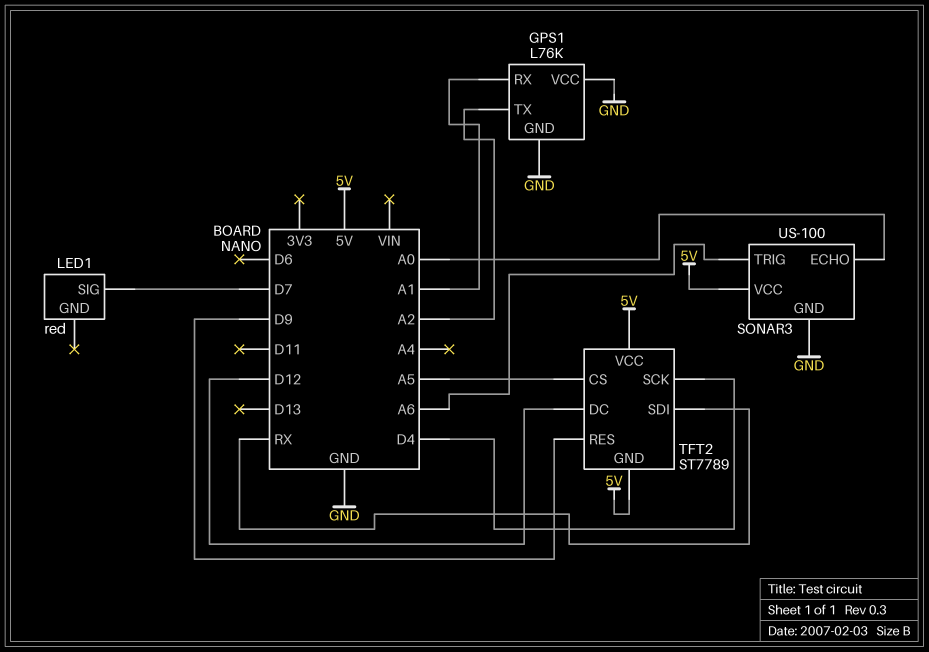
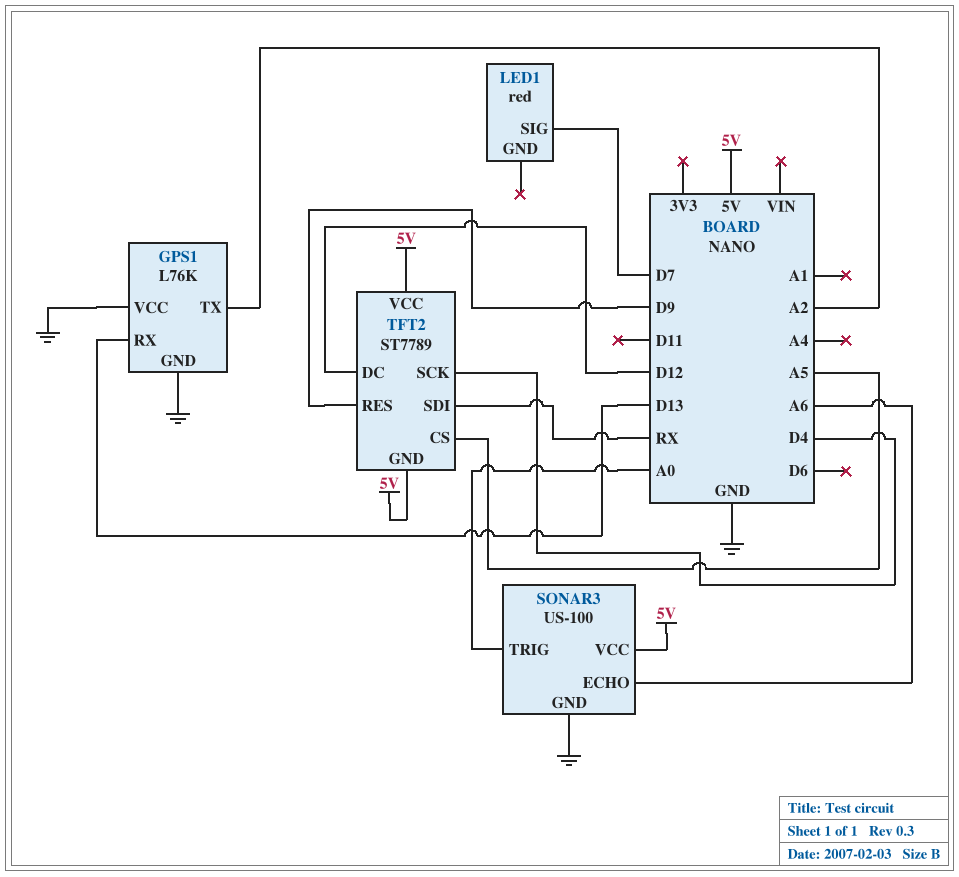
GPS1 pin RX: A1 -> D13
SONAR3 pin ECHO: A0 -> A6
SONAR3 pin TRIG: A6 -> A0

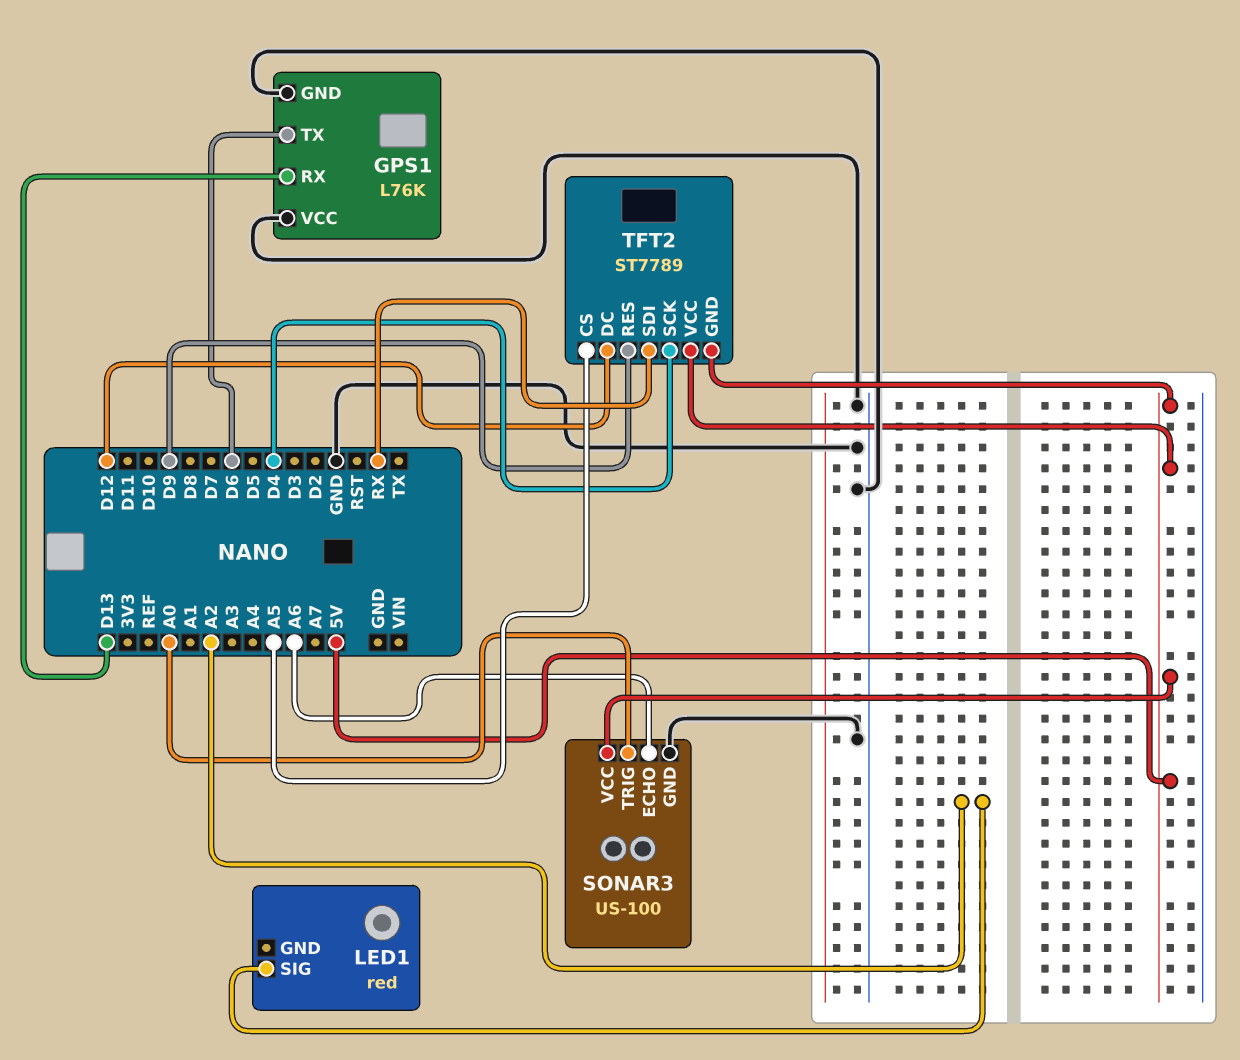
GPS1 pin TX: A2 -> D6
LED1 pin SIG: D7 -> A2

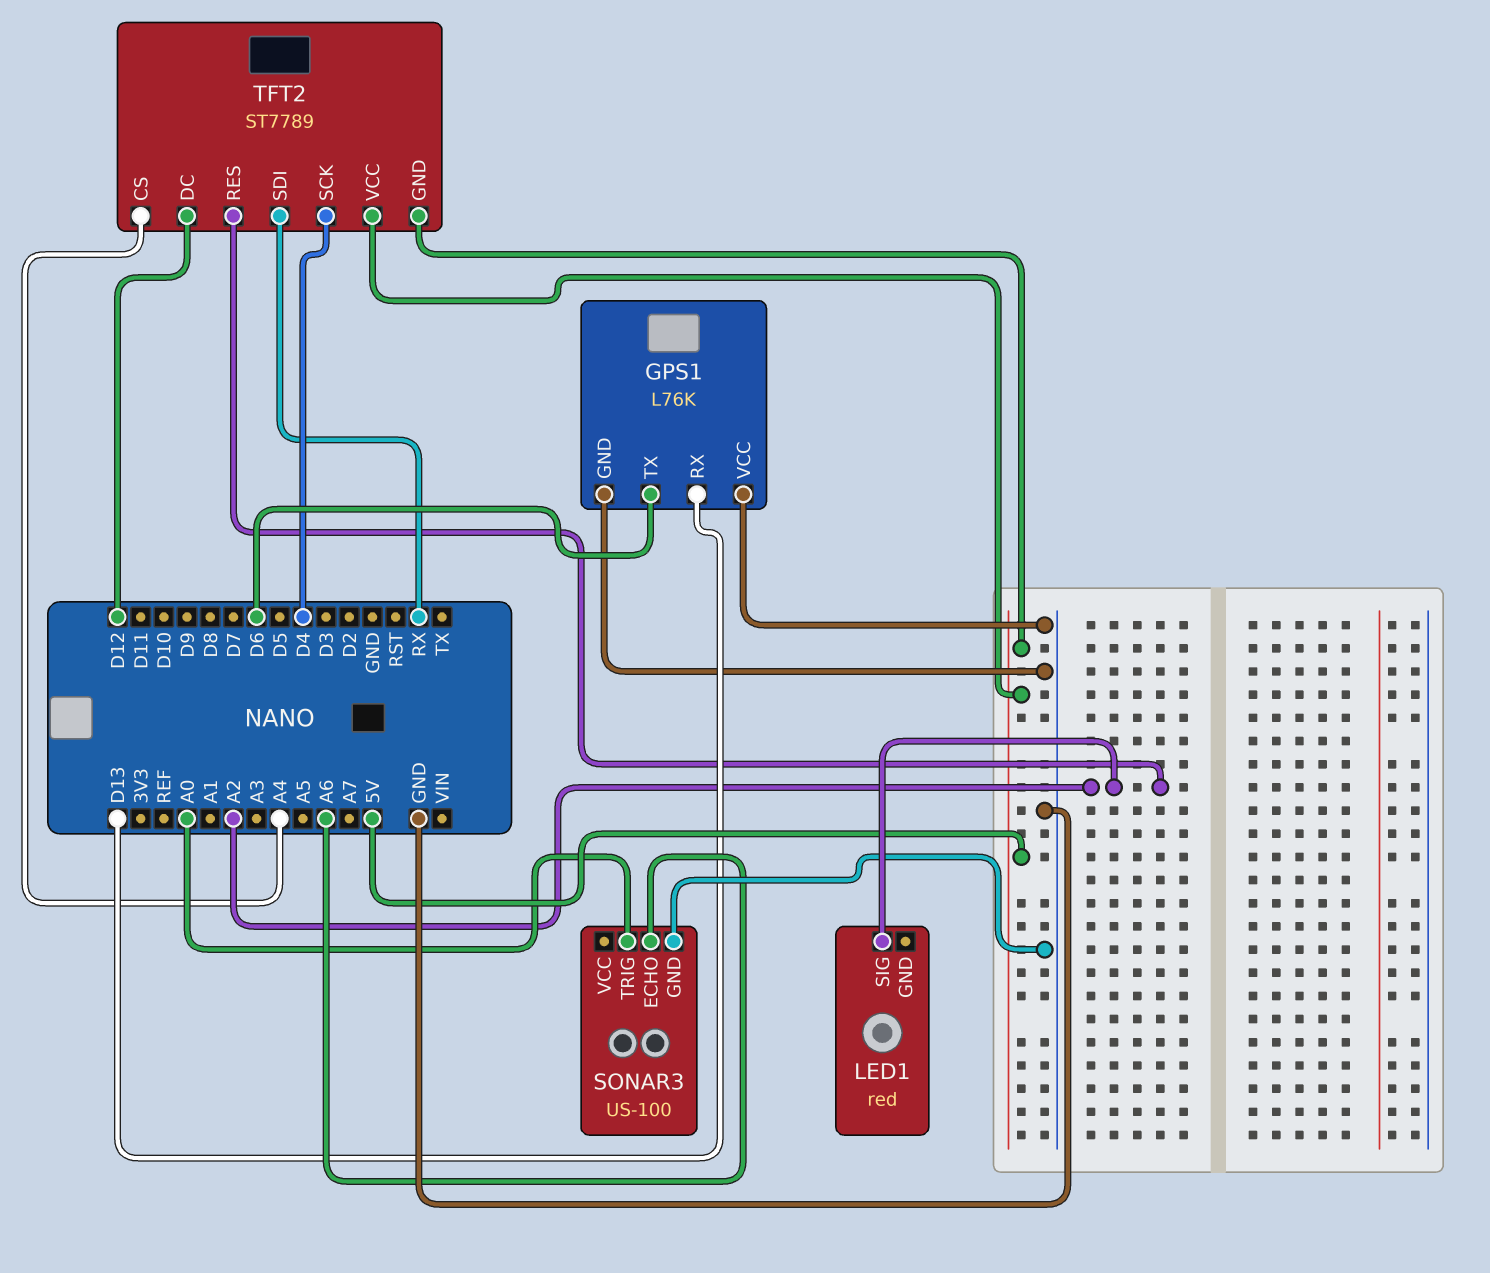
SONAR3 pin VCC: 5V -> none
TFT2 pin CS: A5 -> A4
TFT2 pin RES: D9 -> A2

